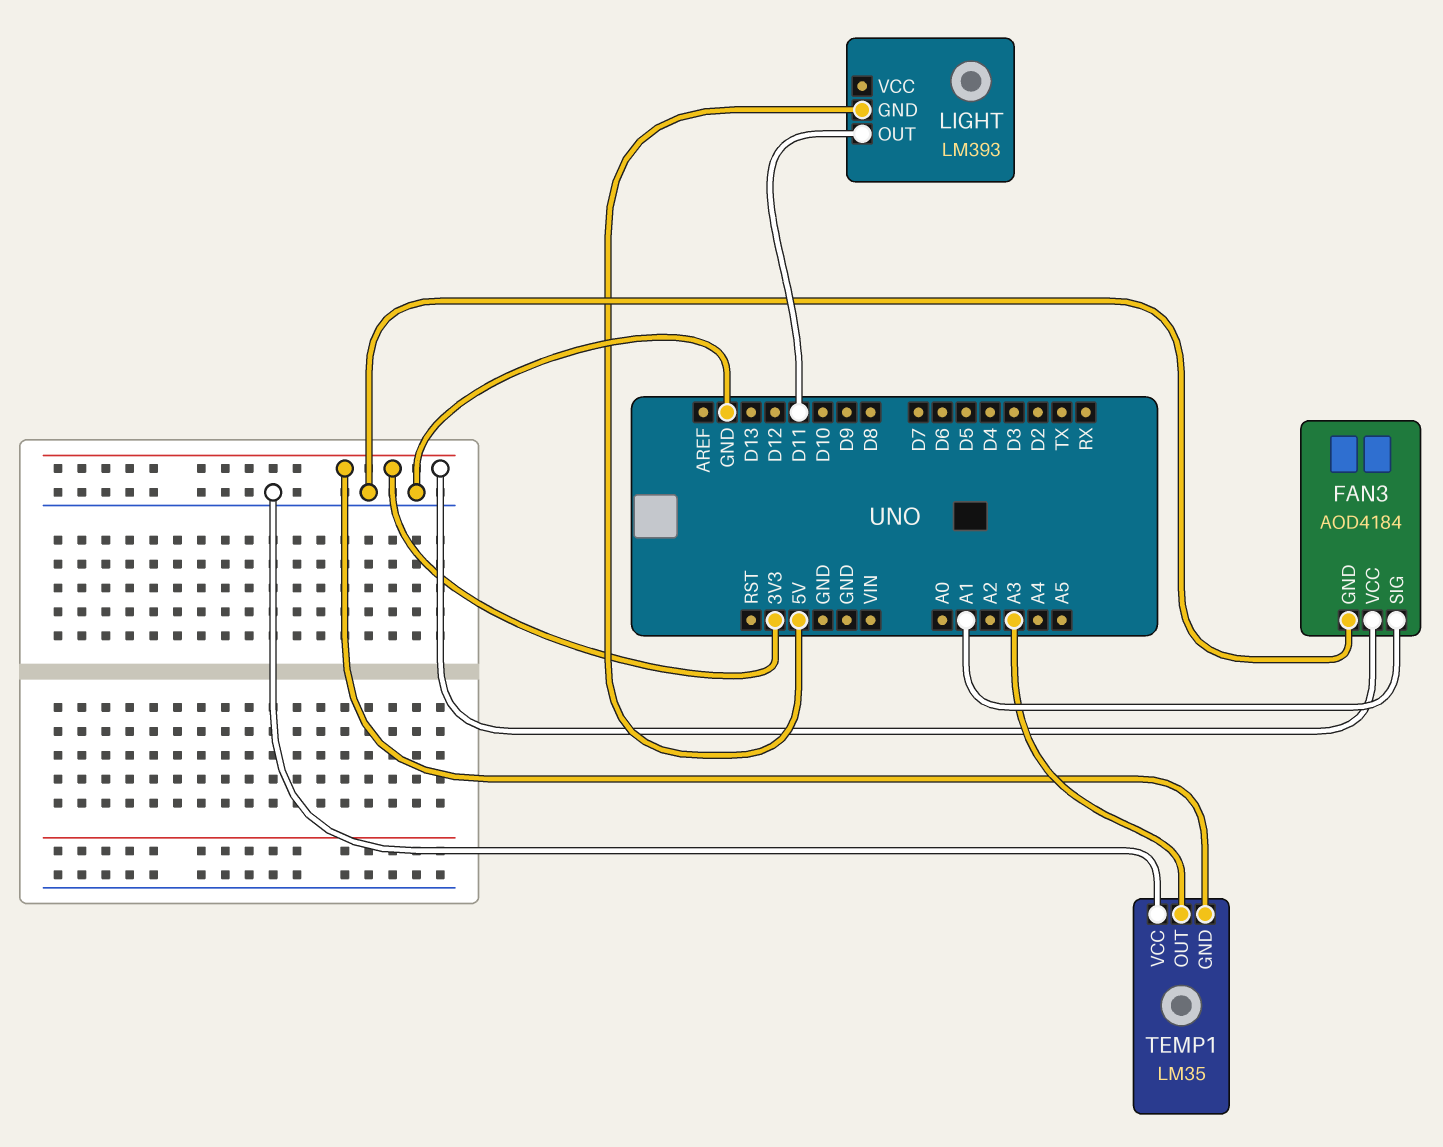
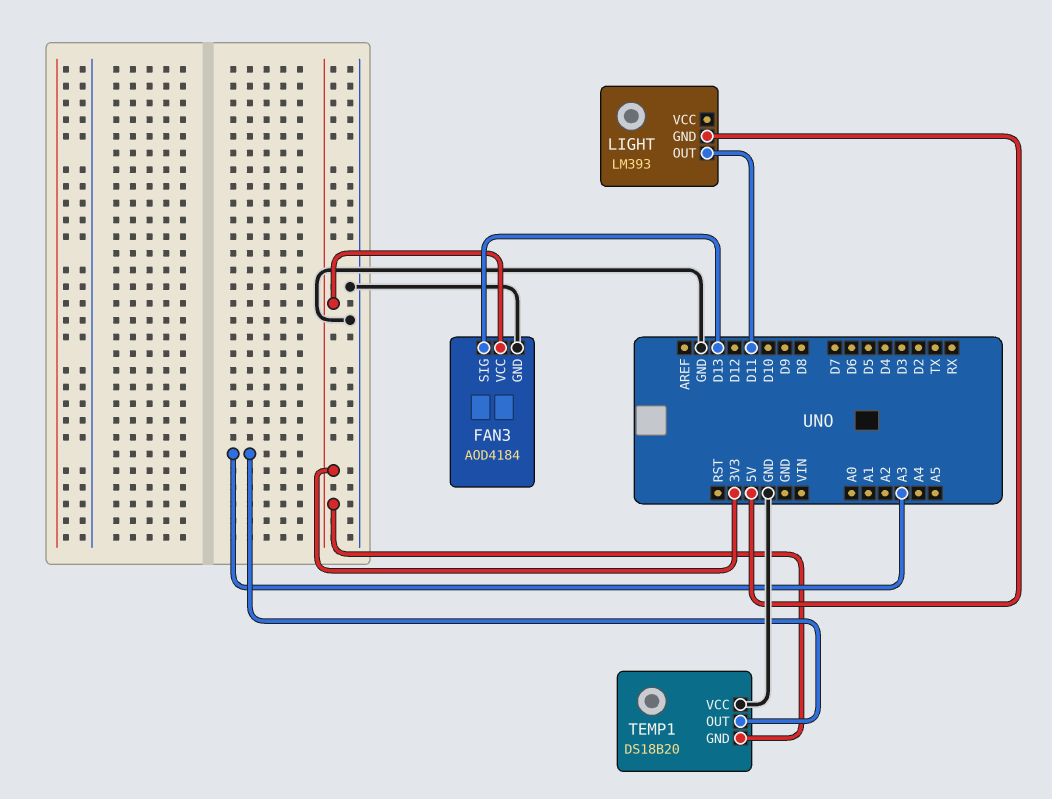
FAN3 pin SIG: A1 -> D13
TEMP1: LM35 -> DS18B20

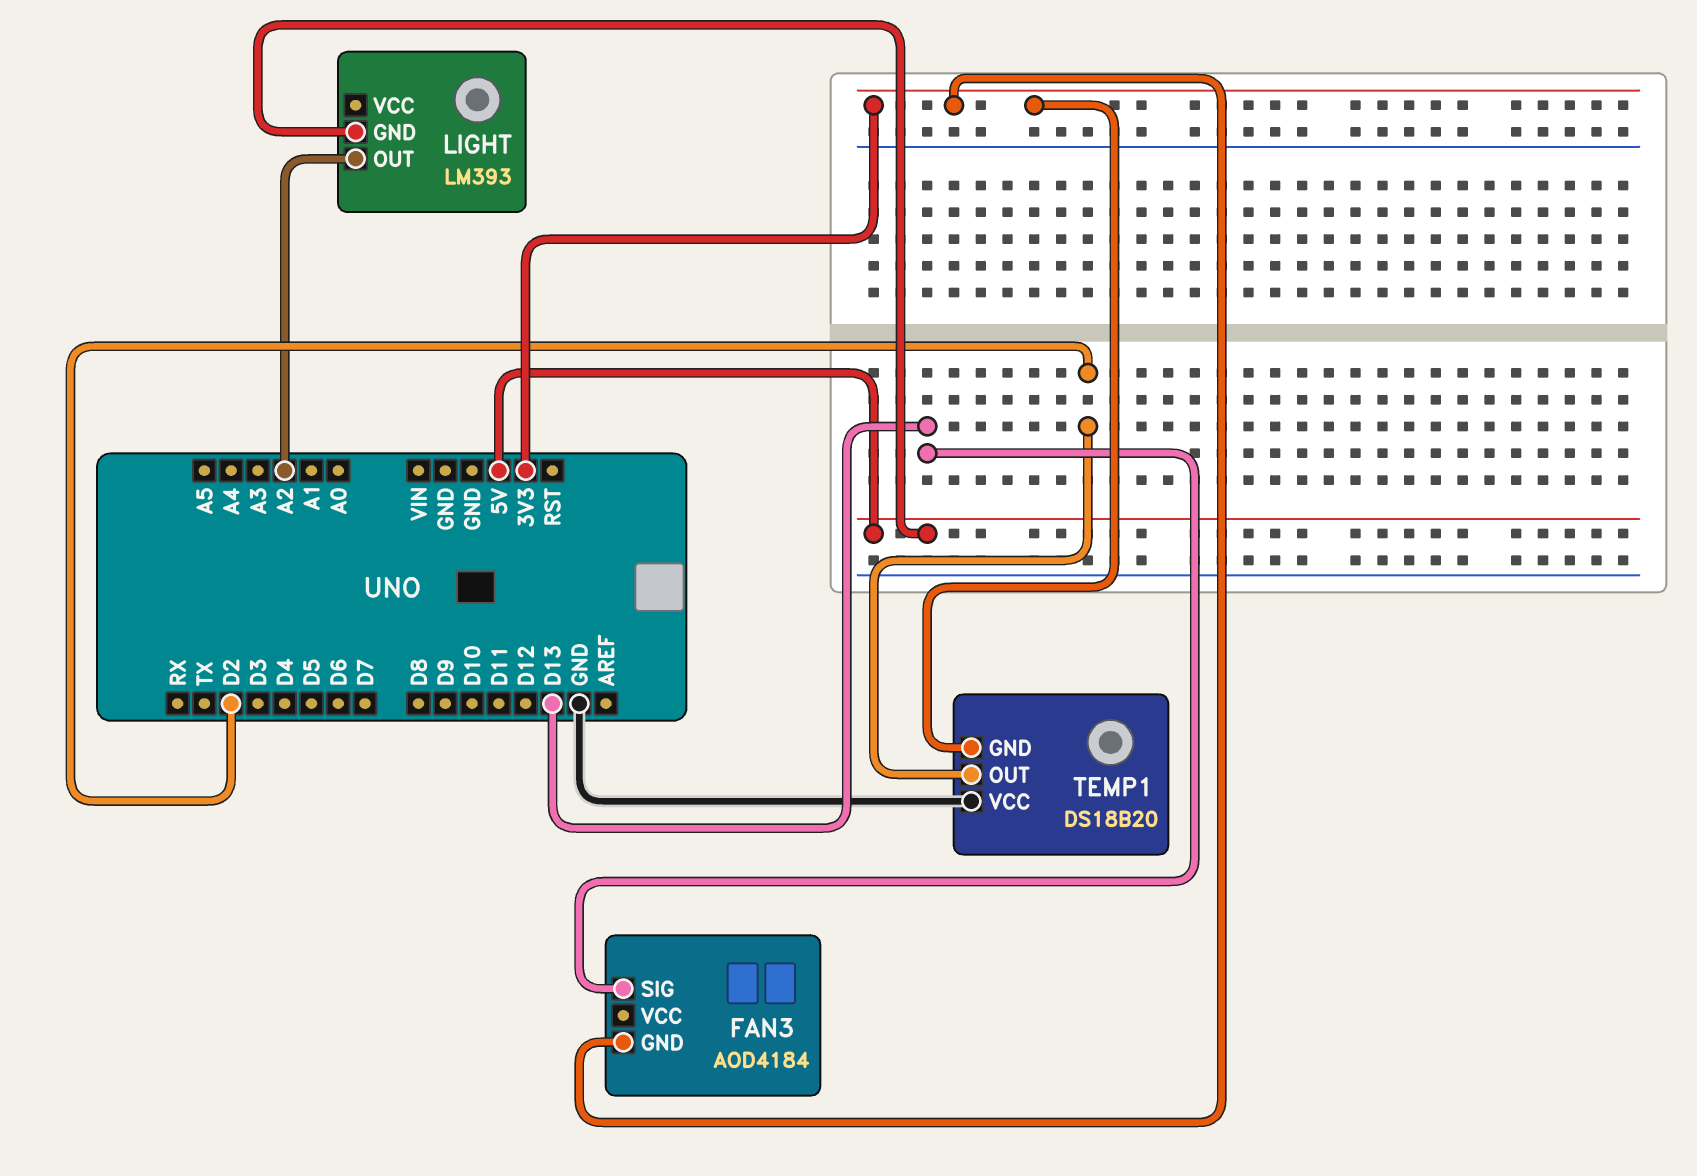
FAN3 pin GND: GND -> 3V3
FAN3 pin VCC: 3V3 -> none
LIGHT pin OUT: D11 -> A2
TEMP1 pin OUT: A3 -> D2

